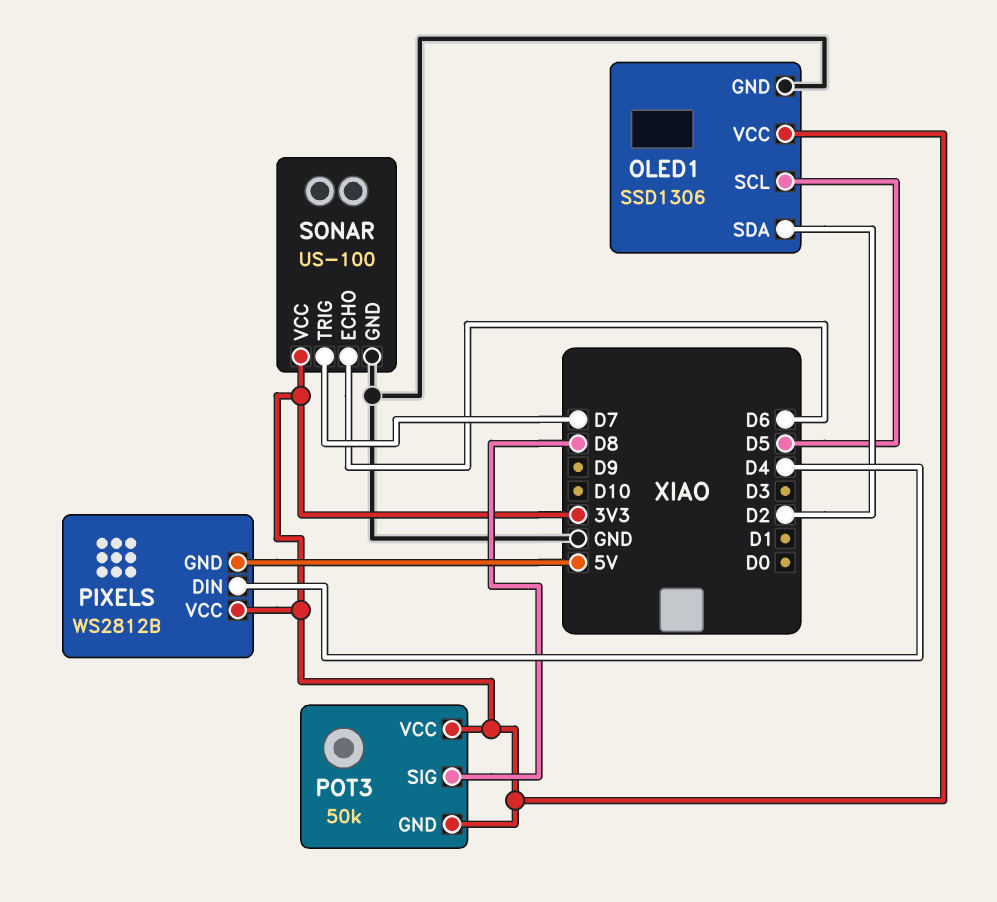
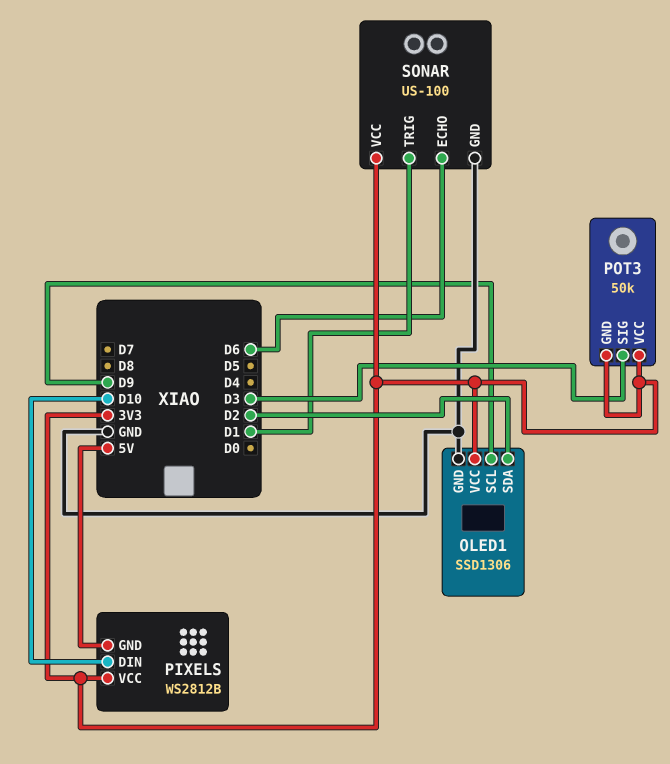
OLED1 pin SCL: D5 -> D9
PIXELS pin DIN: D4 -> D10
POT3 pin SIG: D8 -> D3
SONAR pin TRIG: D7 -> D1

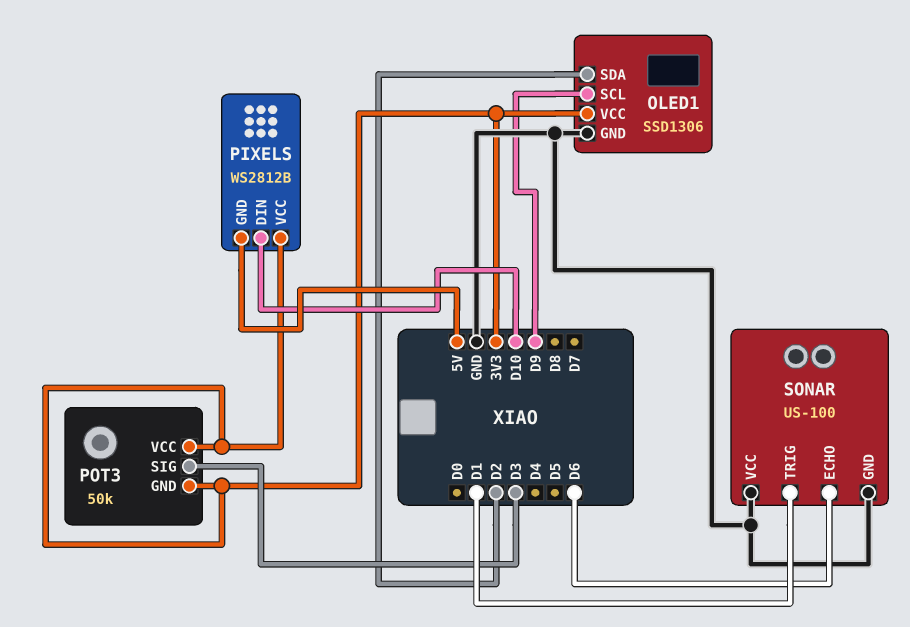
SONAR pin VCC: 3V3 -> GND

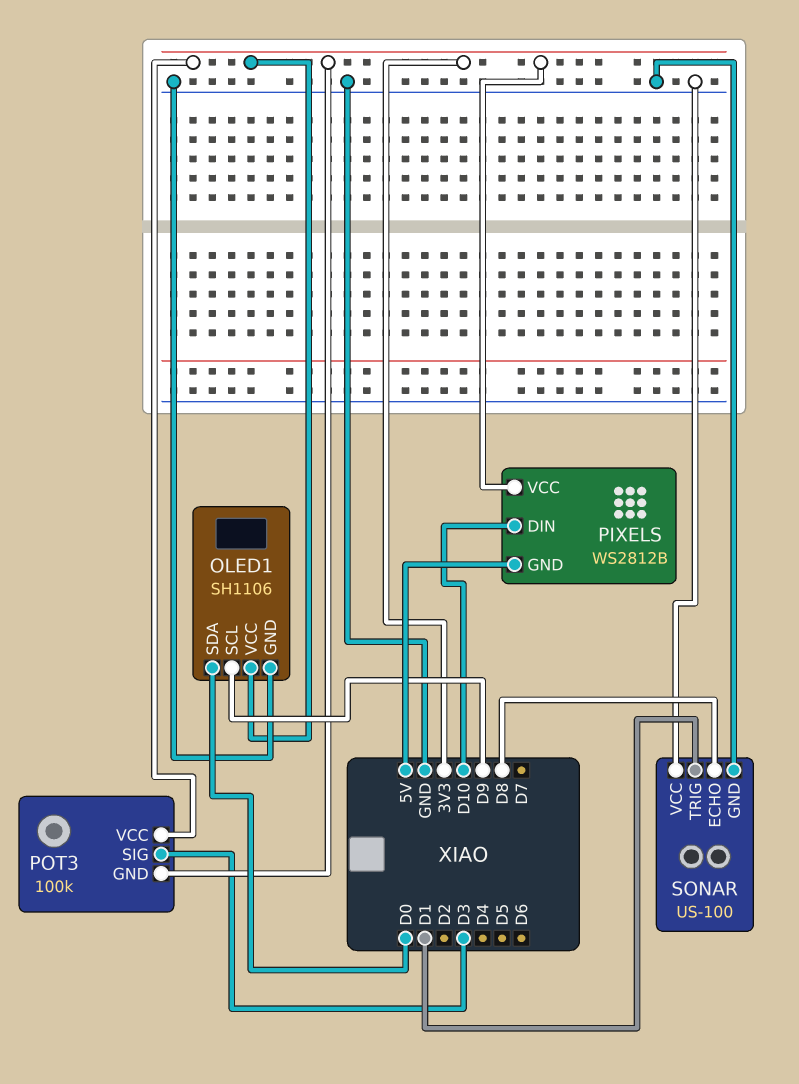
OLED1: SSD1306 -> SH1106
OLED1 pin SDA: D2 -> D0
POT3: 50k -> 100k
SONAR pin ECHO: D6 -> D8

